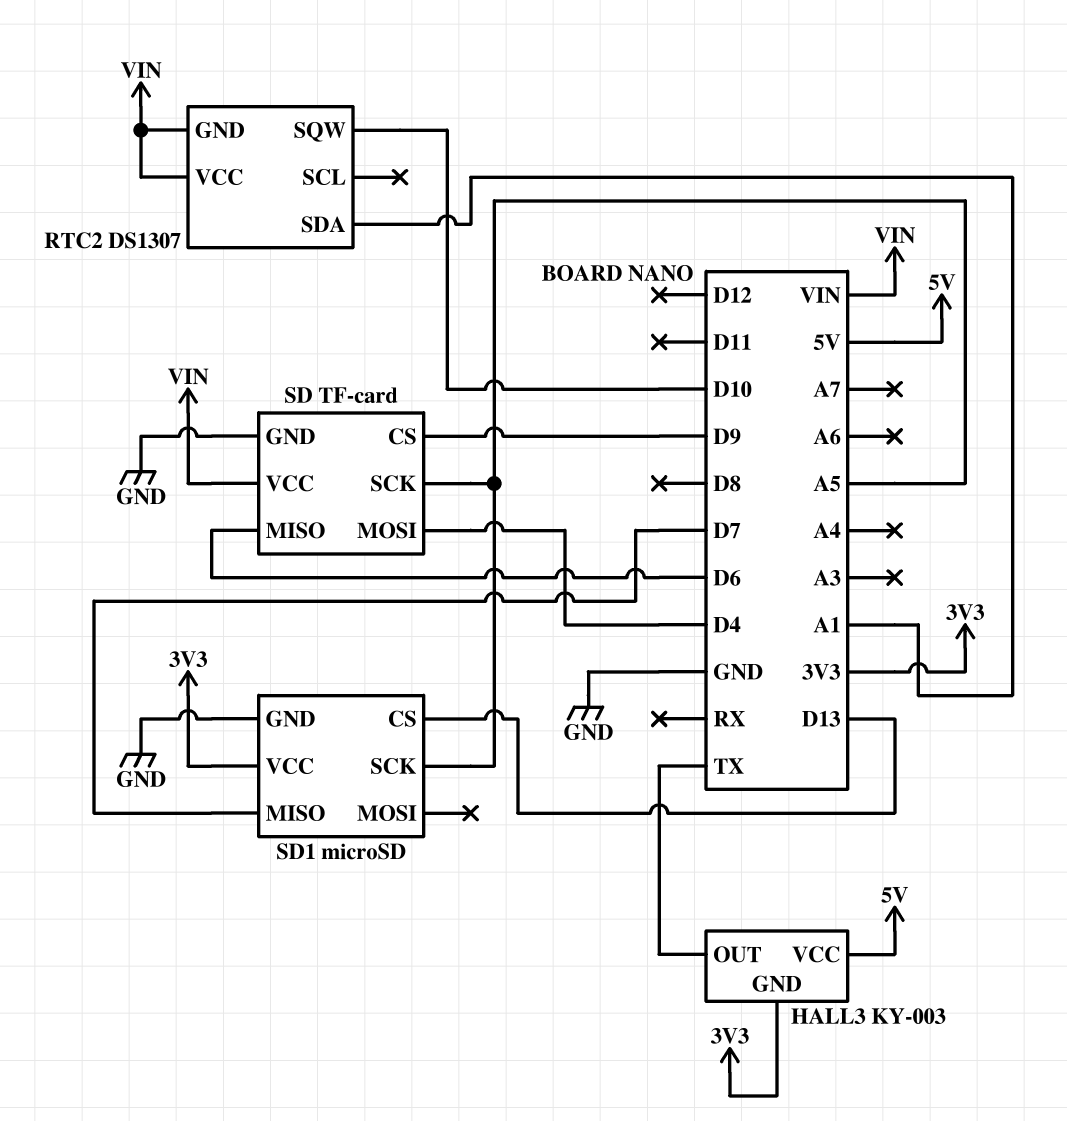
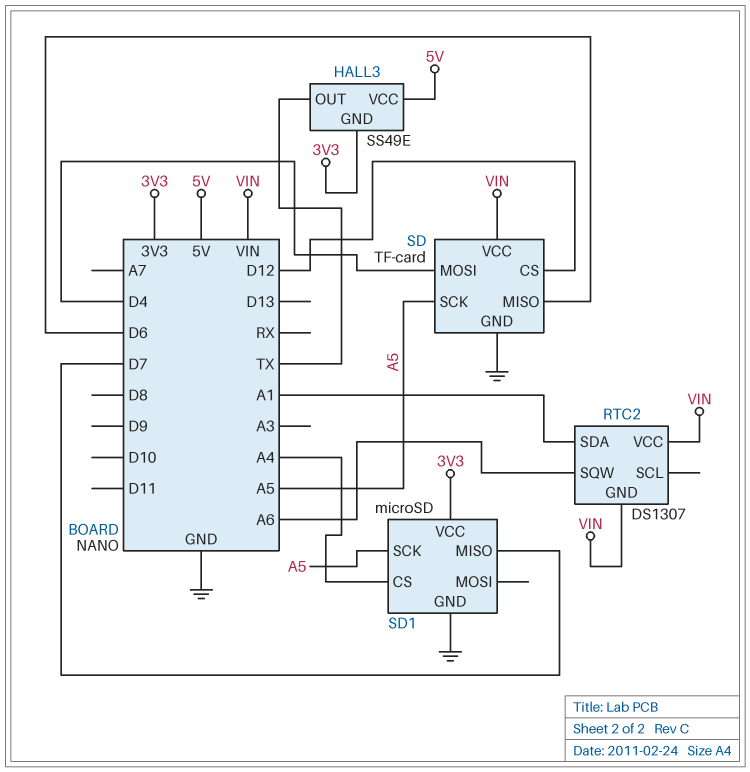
HALL3: KY-003 -> SS49E
RTC2 pin SQW: D10 -> A6
SD pin CS: D9 -> D12
SD1 pin CS: D13 -> A4

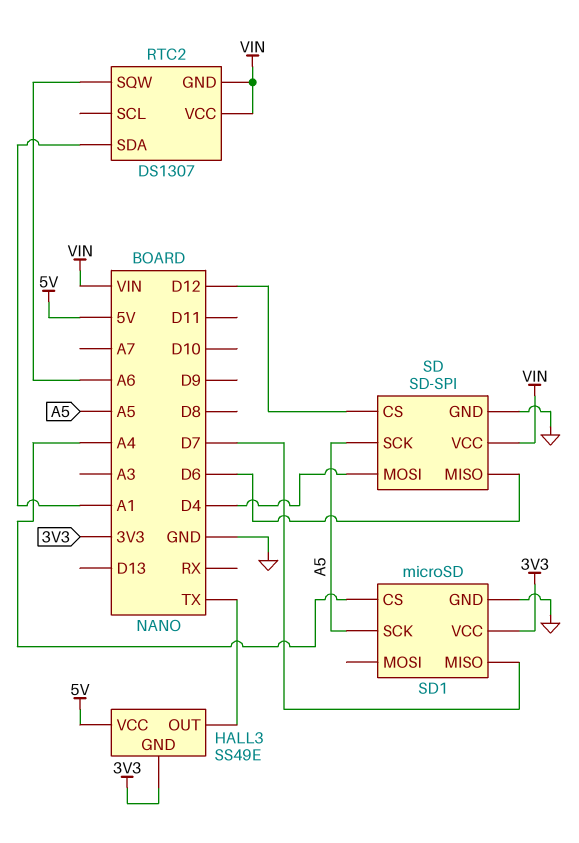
SD: TF-card -> SD-SPI

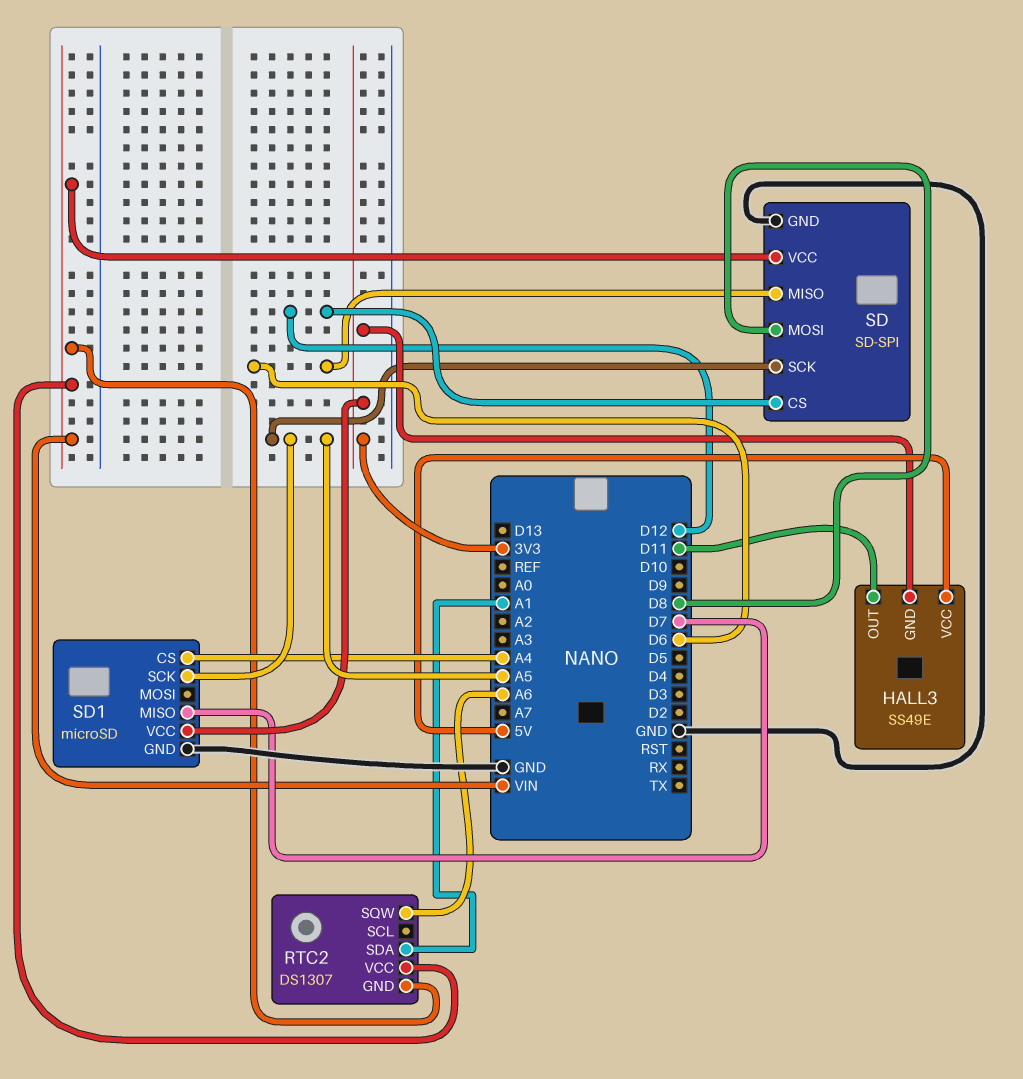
HALL3 pin OUT: TX -> D11
SD pin MOSI: D4 -> D8

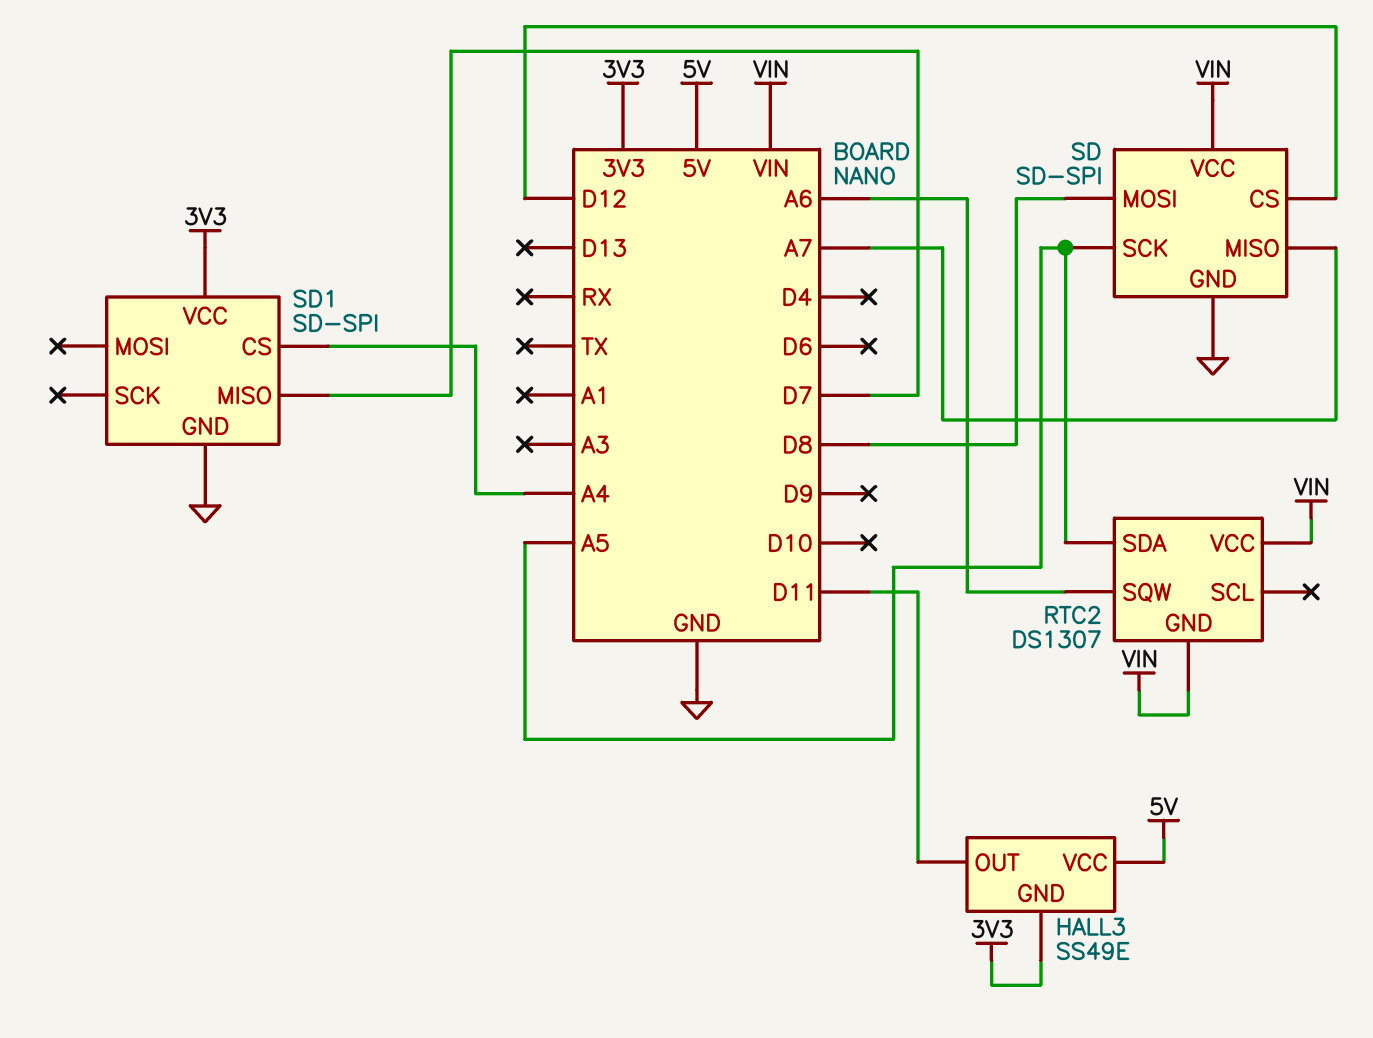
RTC2 pin SDA: A1 -> A5
SD pin MISO: D6 -> A7
SD1: microSD -> SD-SPI
SD1 pin SCK: A5 -> none

